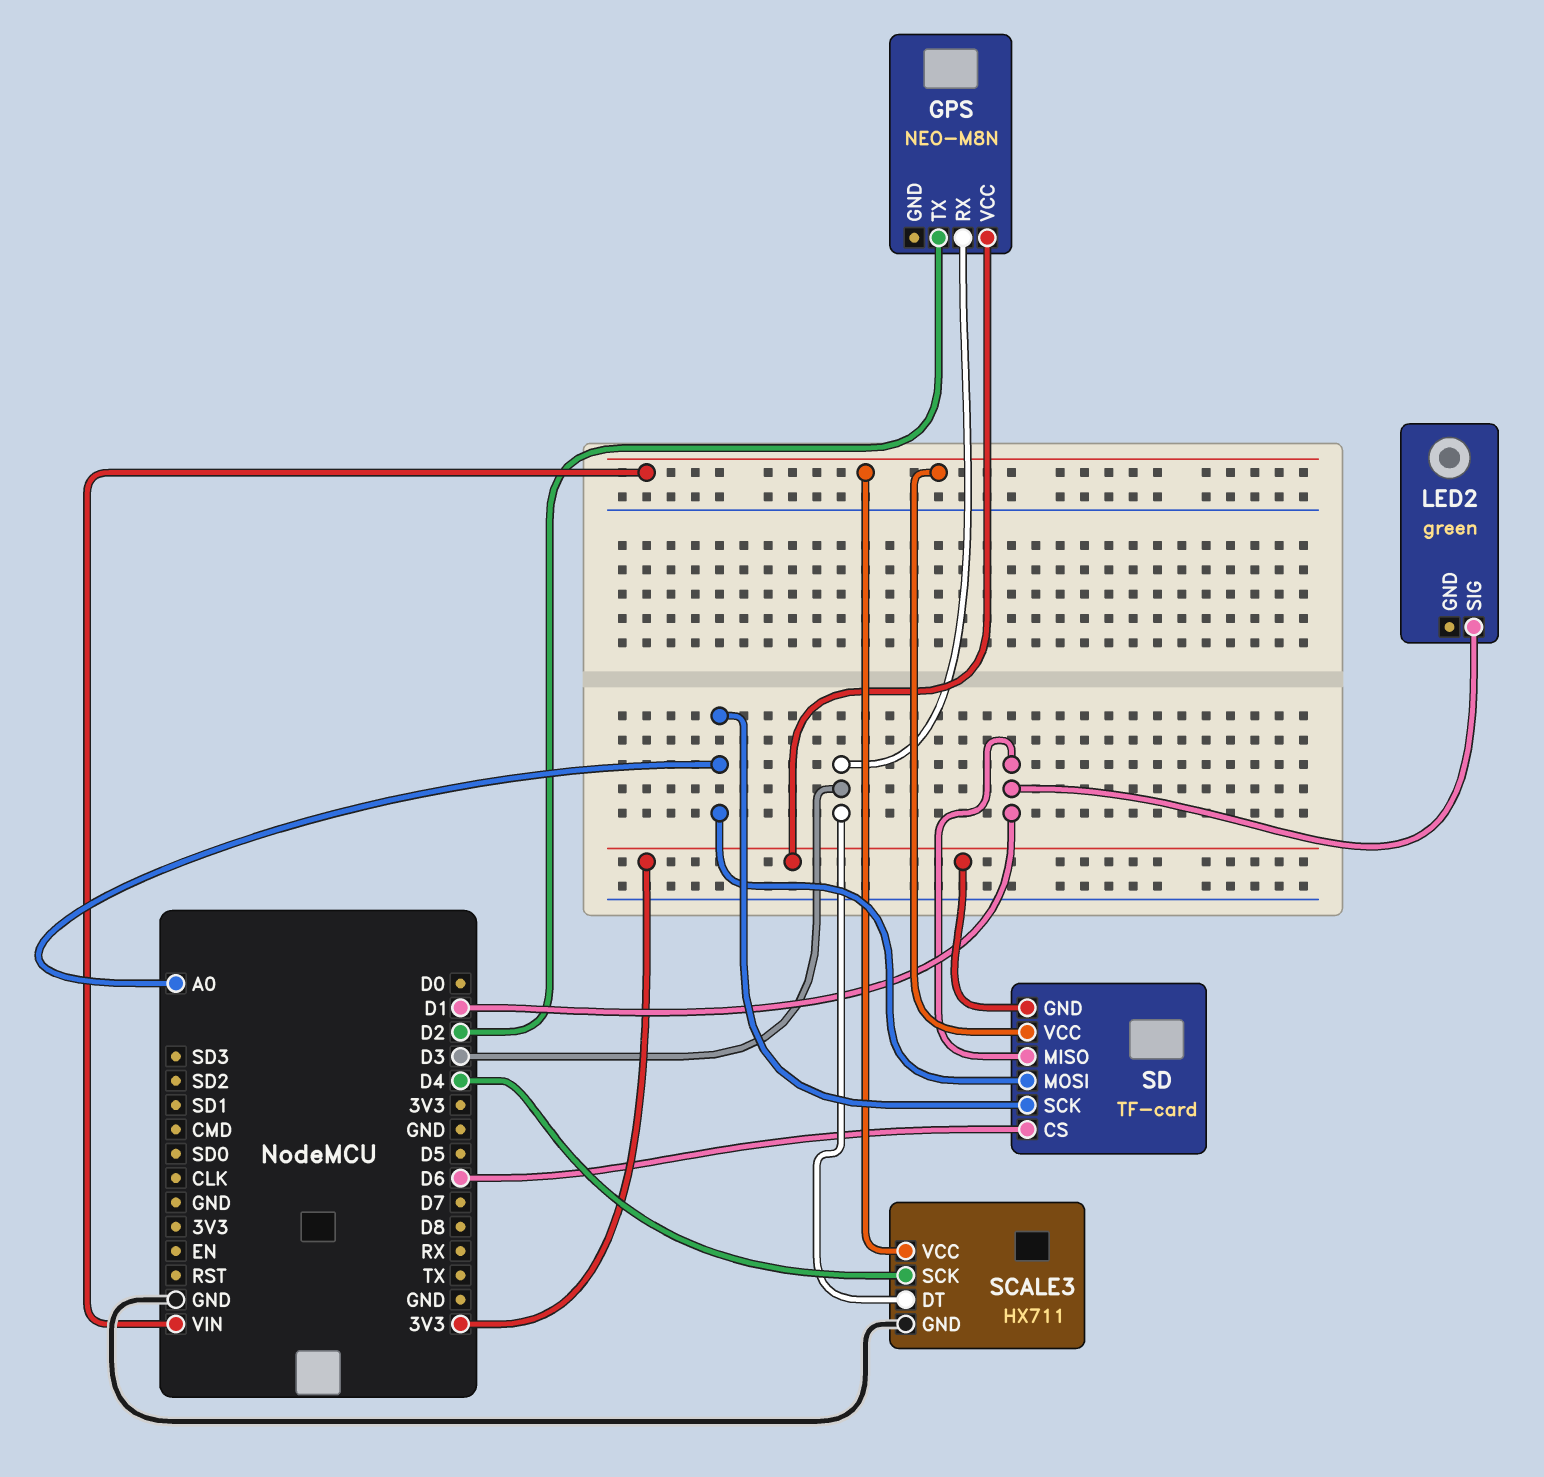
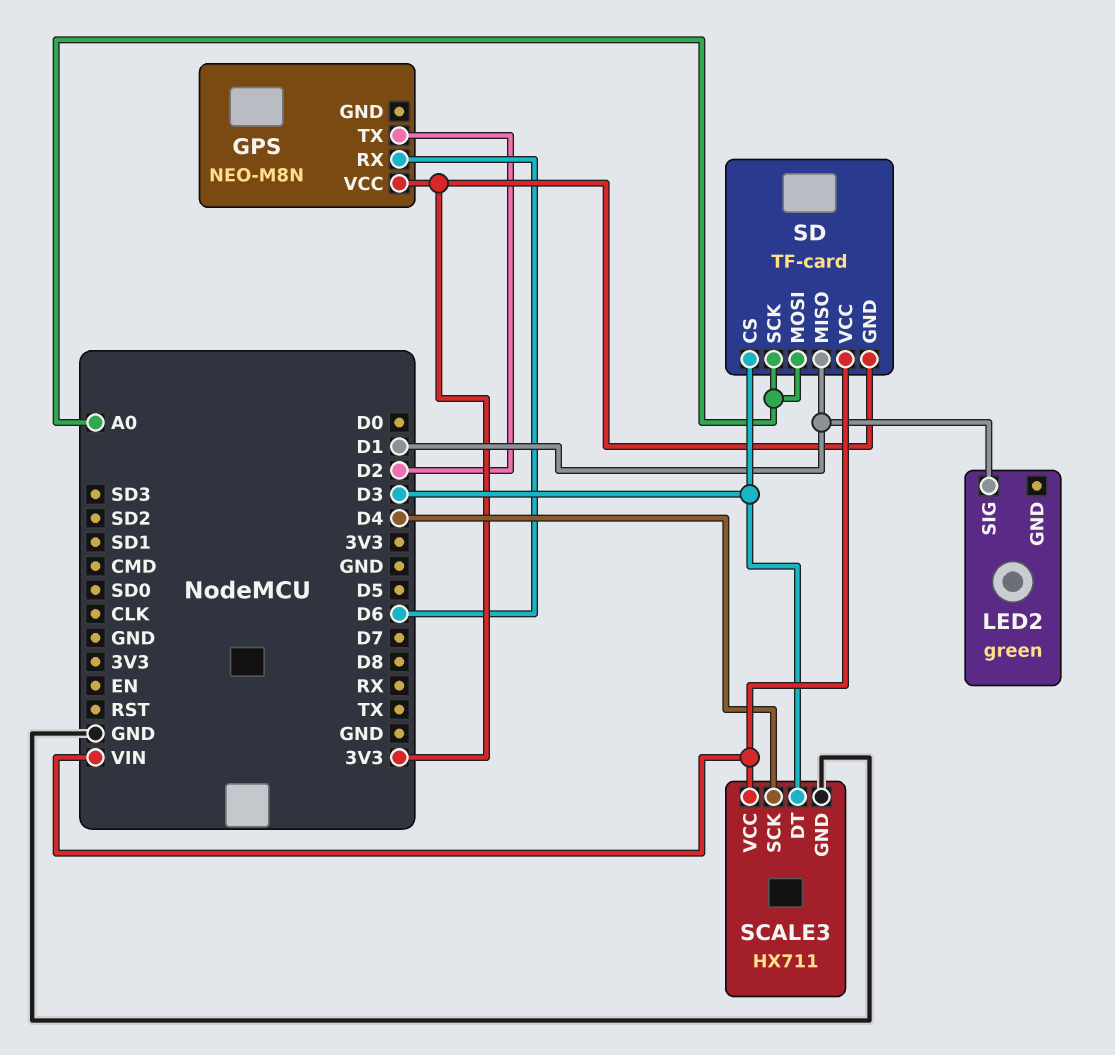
GPS pin RX: D3 -> D6
SD pin CS: D6 -> D3

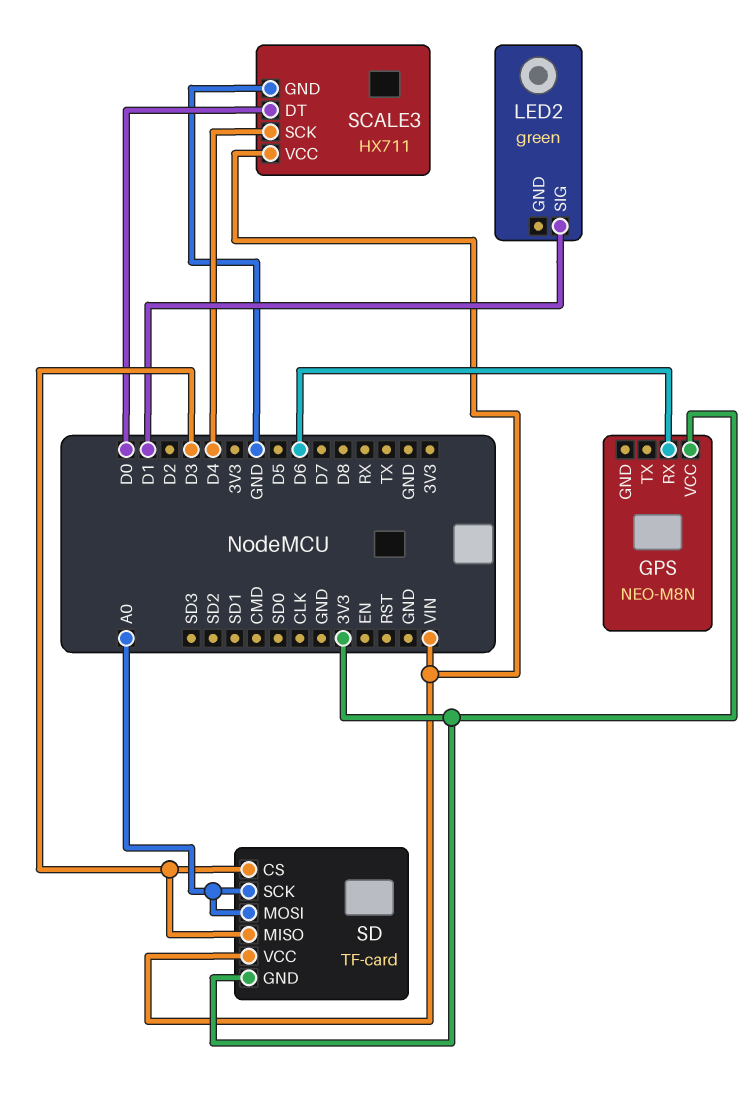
GPS pin TX: D2 -> none
SCALE3 pin DT: D3 -> D0
SD pin MISO: D1 -> D3

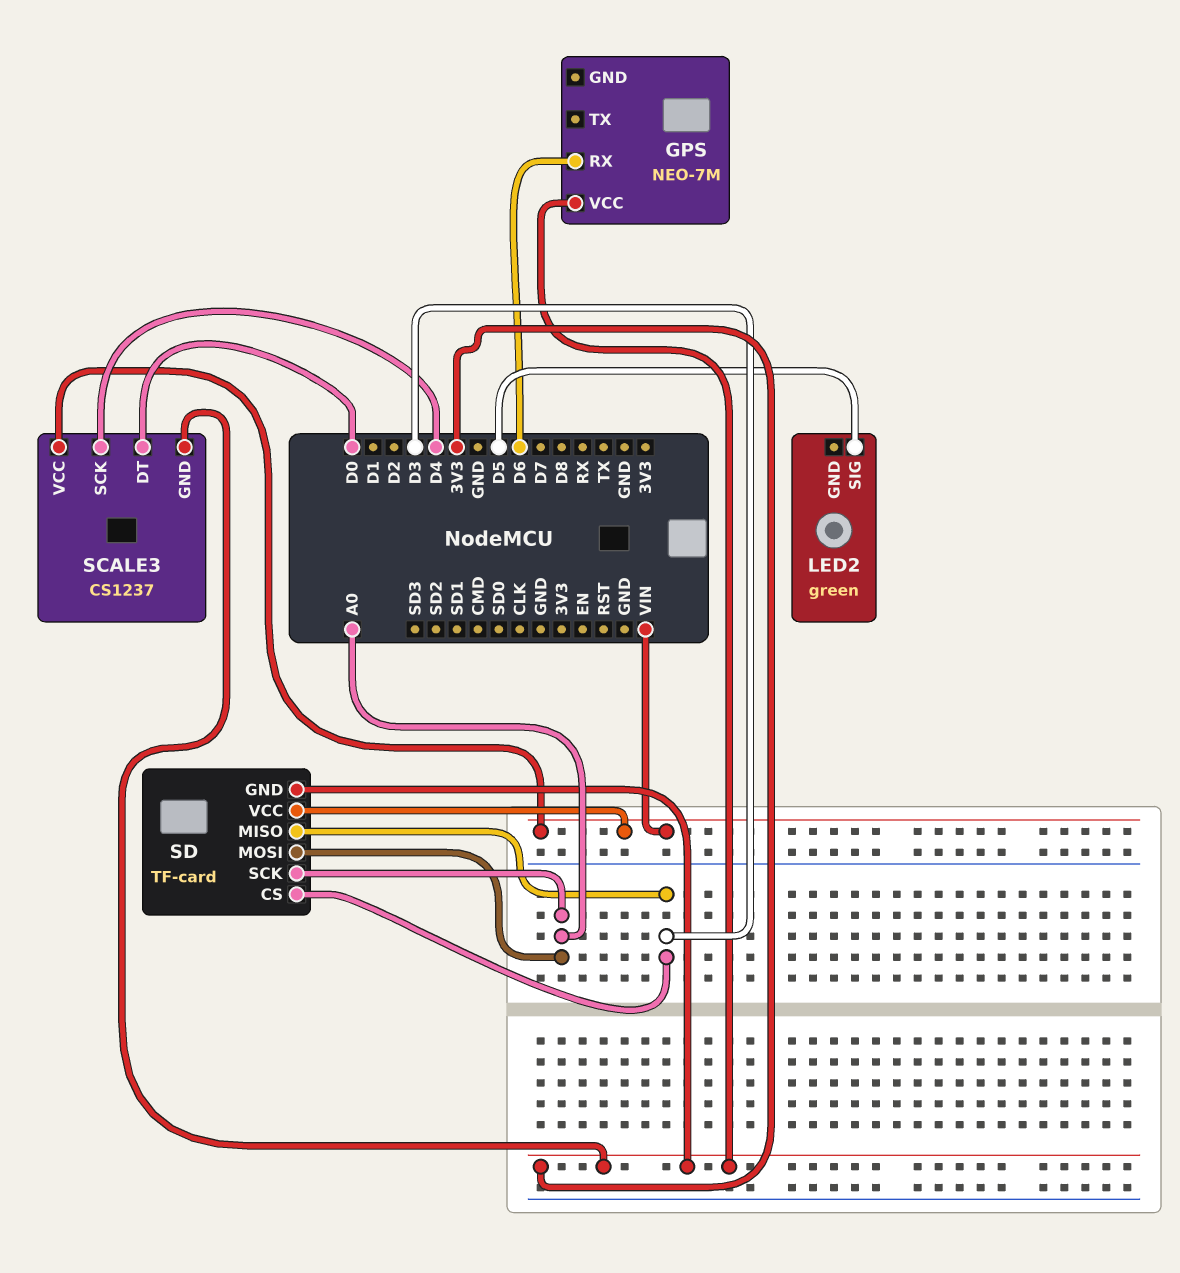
GPS: NEO-M8N -> NEO-7M
LED2 pin SIG: D1 -> D5
SCALE3: HX711 -> CS1237
SCALE3 pin GND: GND -> 3V3

